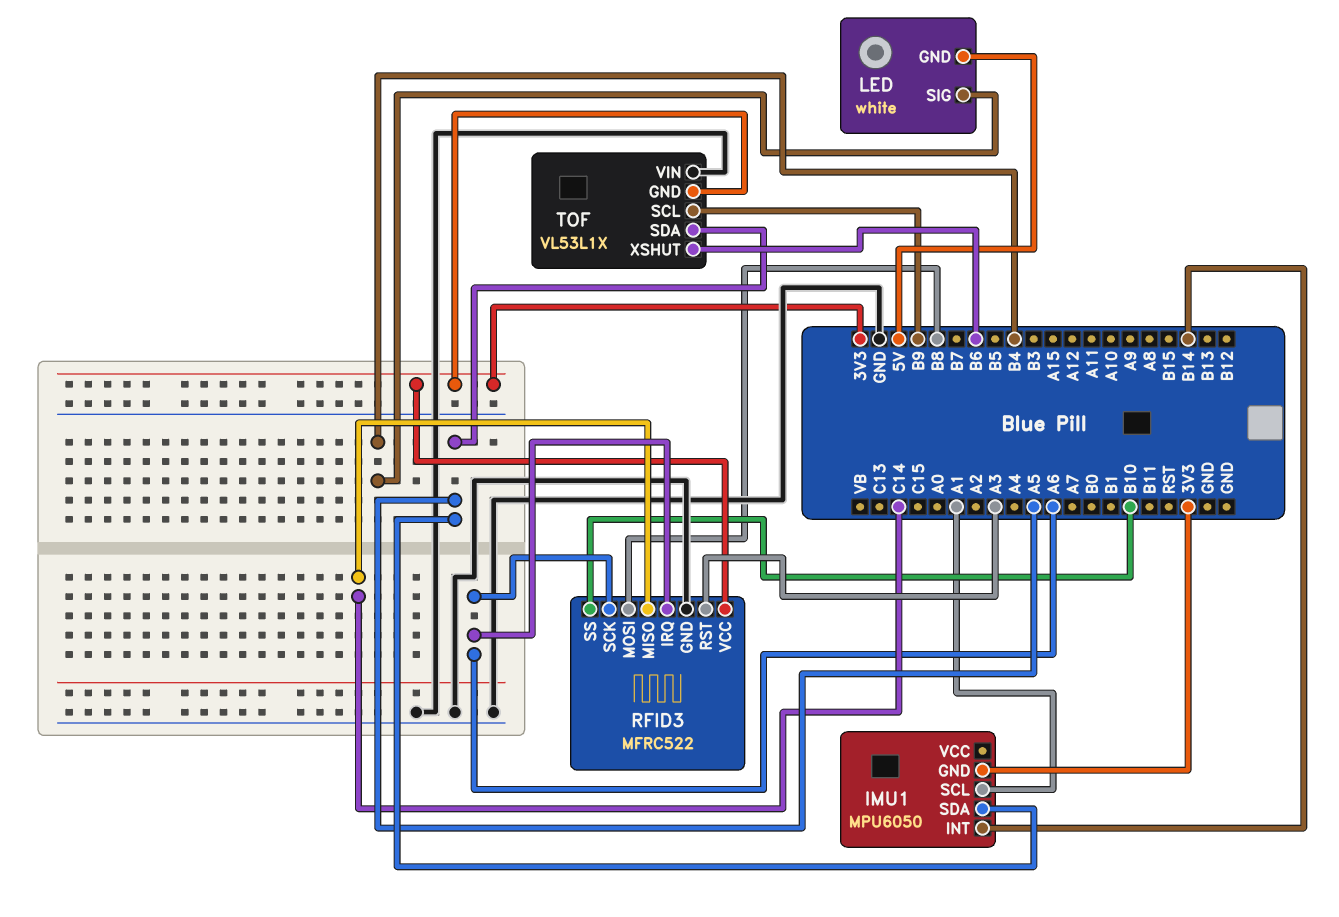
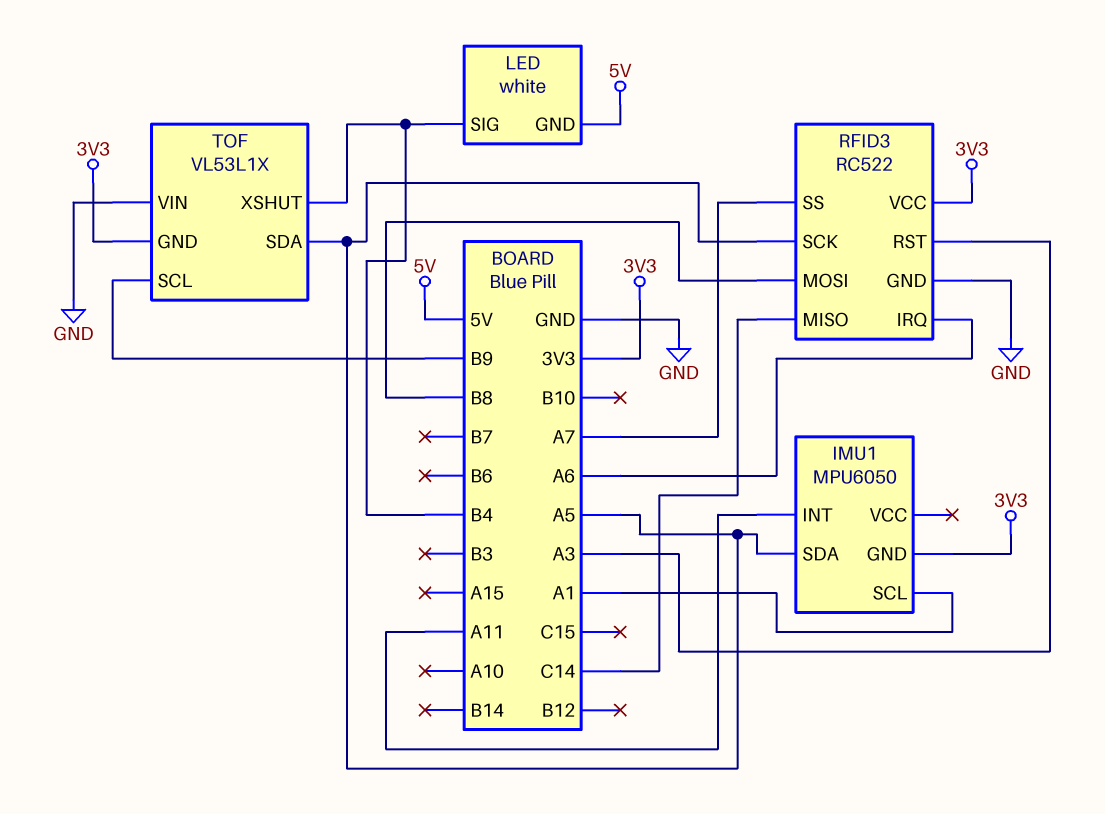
IMU1 pin INT: B14 -> A11
RFID3: MFRC522 -> RC522
RFID3 pin SCK: A6 -> A5
RFID3 pin SS: B10 -> A7
TOF pin XSHUT: B6 -> B4

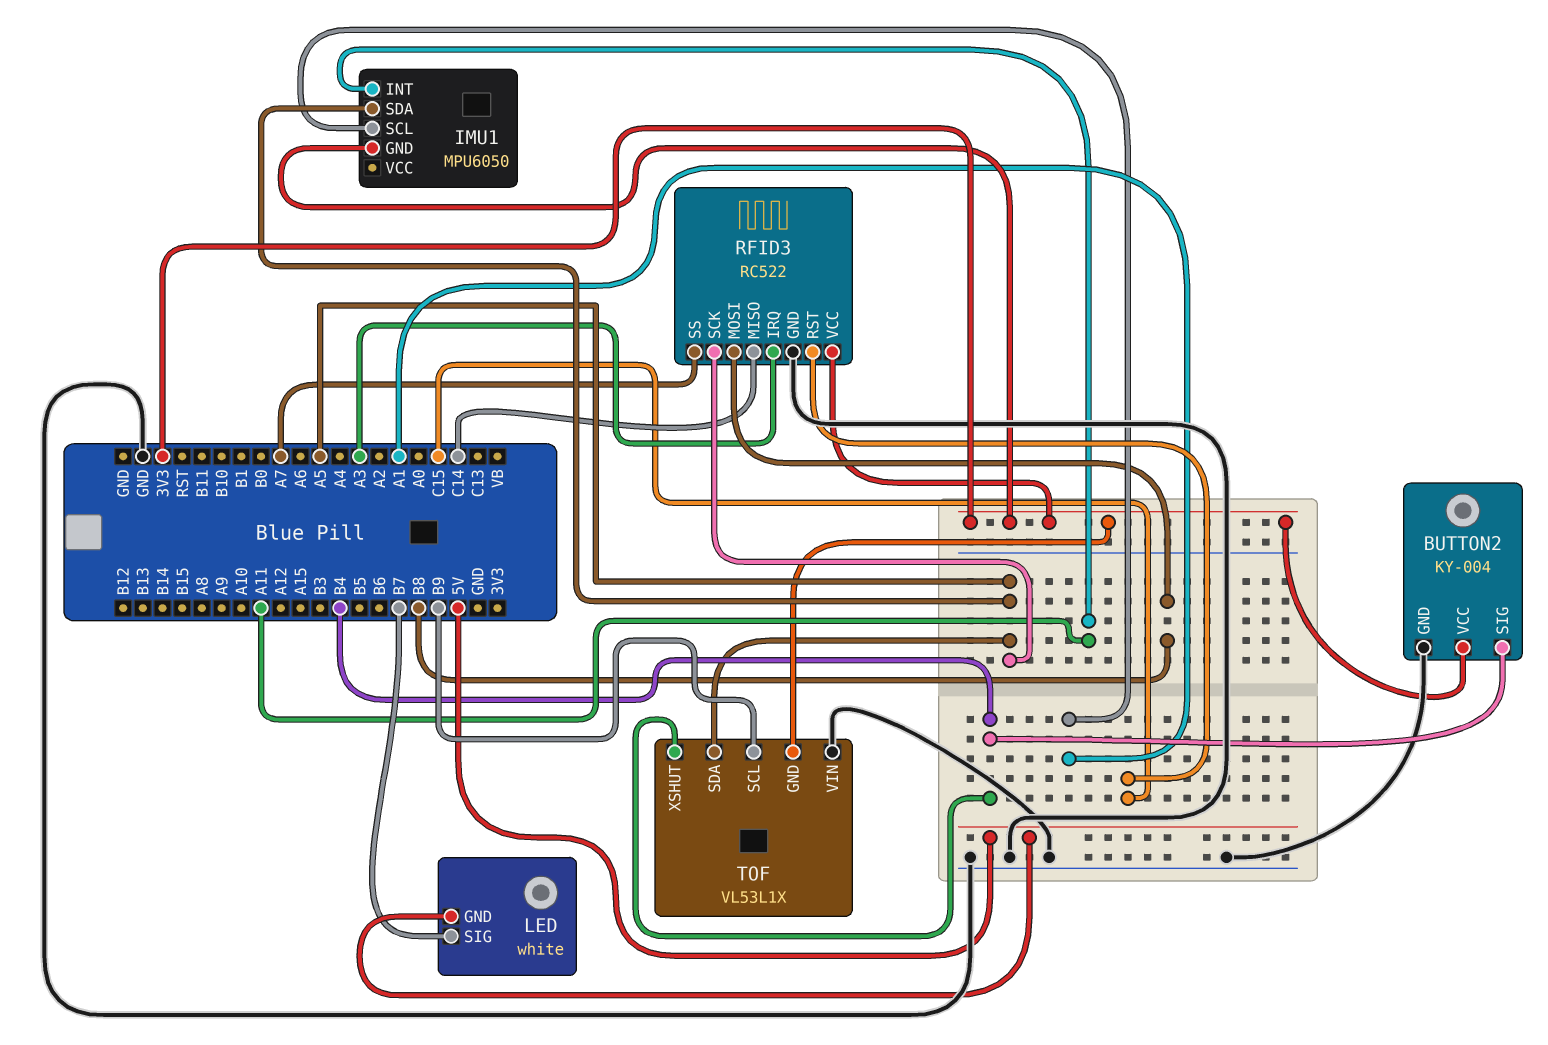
BUTTON2: none -> KY-004
BUTTON2 pin GND: none -> GND
BUTTON2 pin SIG: none -> B4
BUTTON2 pin VCC: none -> 3V3
LED pin SIG: B4 -> B7
RFID3 pin IRQ: A6 -> A3
RFID3 pin RST: A3 -> C15

